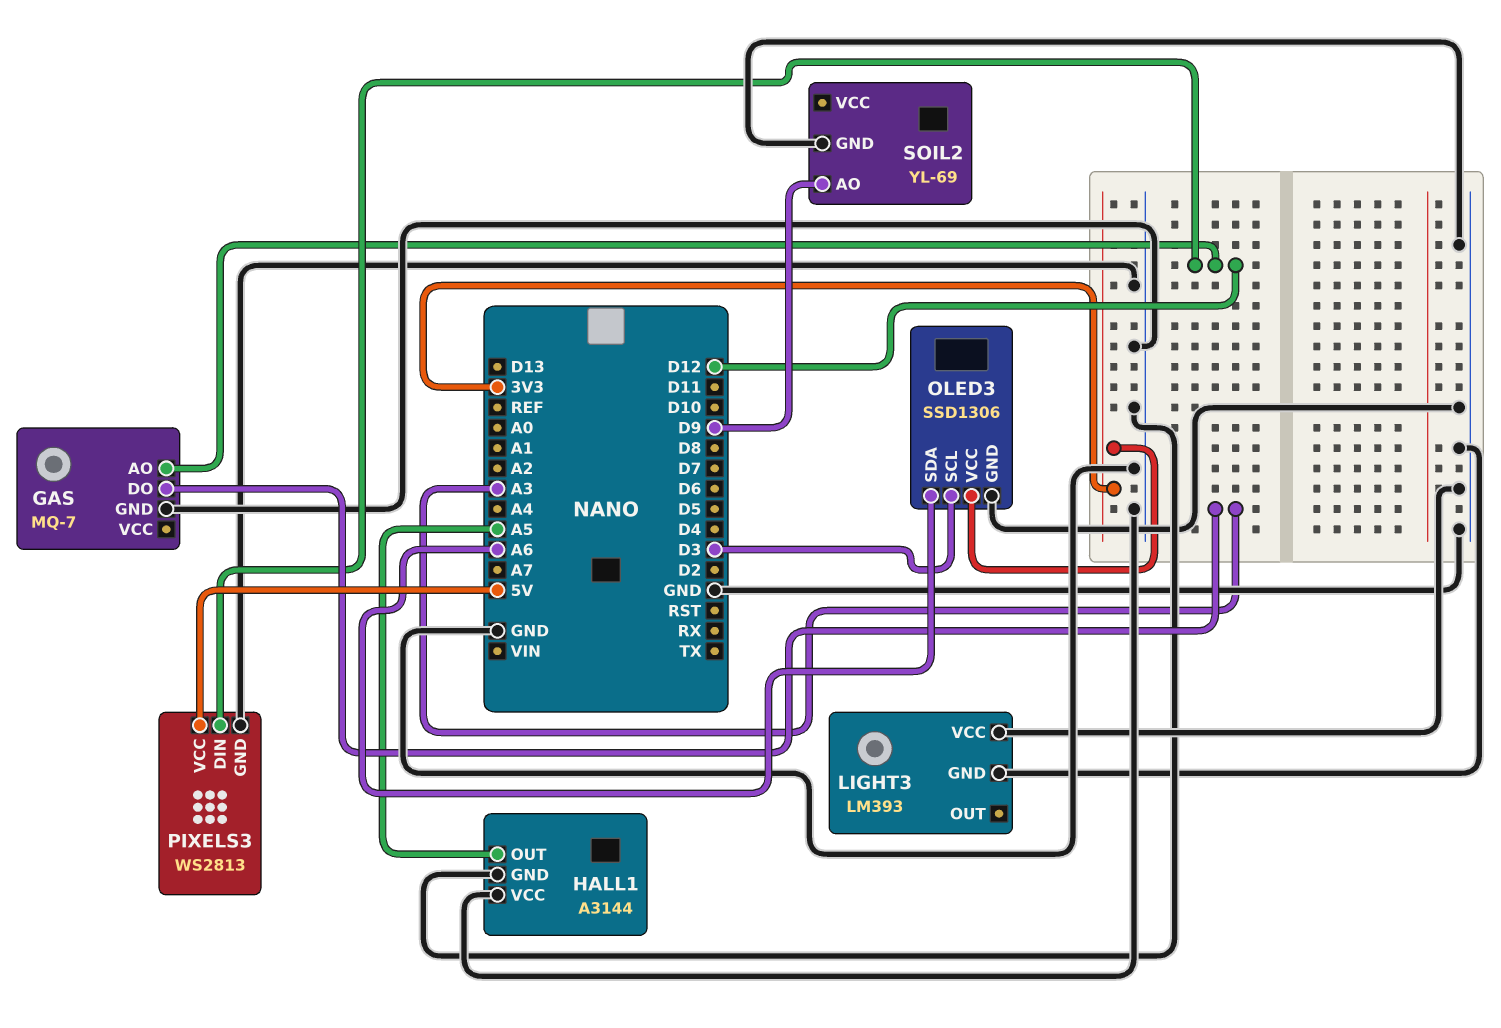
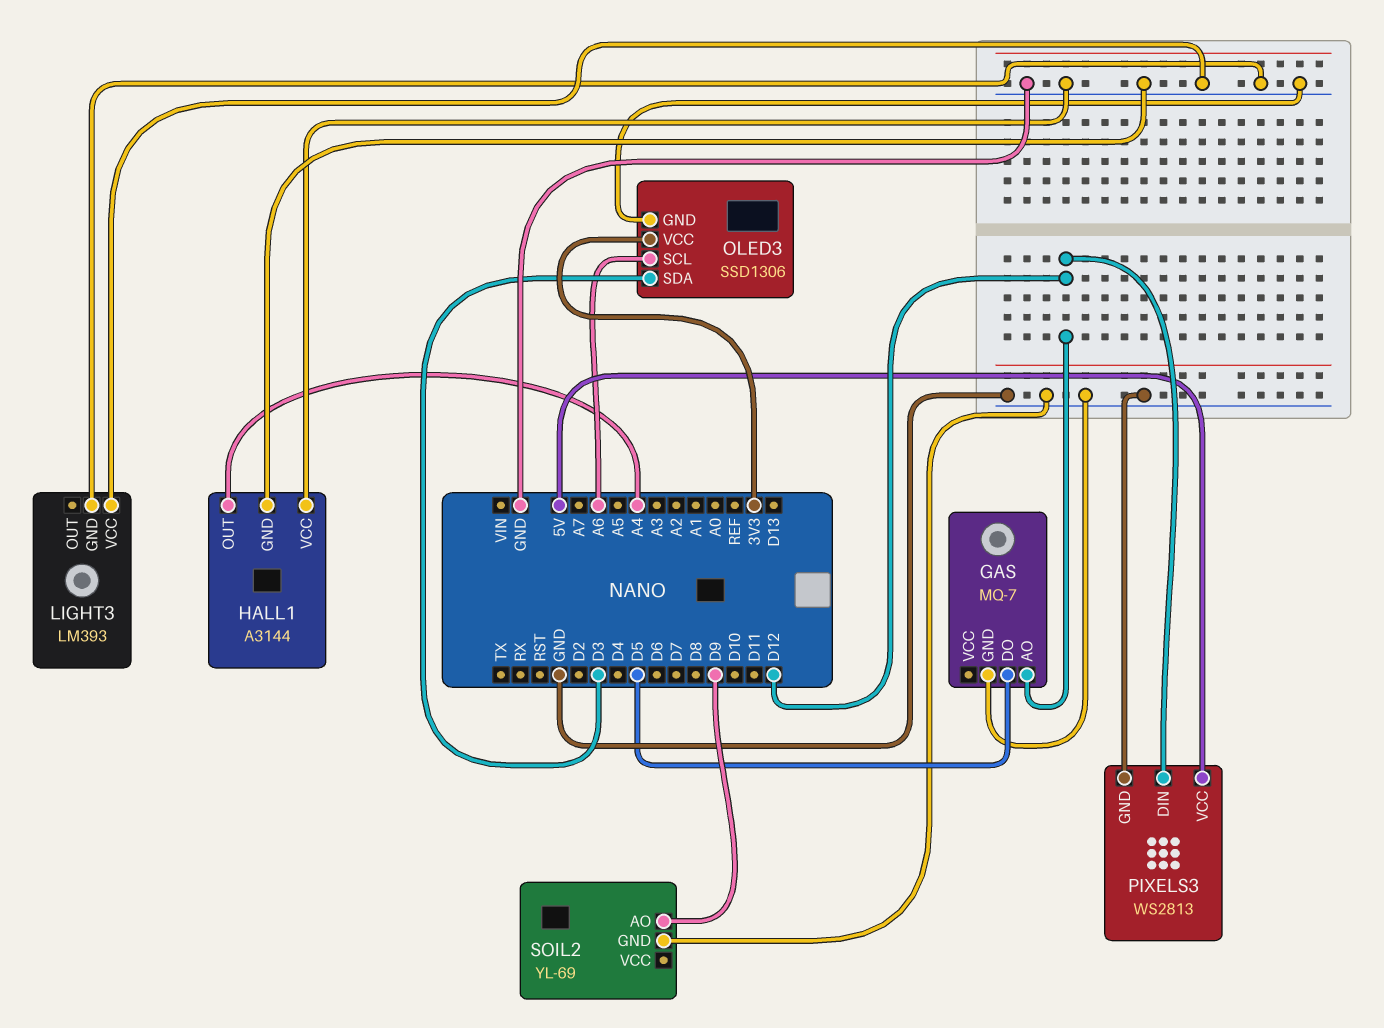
GAS pin DO: A3 -> D5
HALL1 pin OUT: A5 -> A4
OLED3 pin SCL: D3 -> A6
OLED3 pin SDA: A6 -> D3

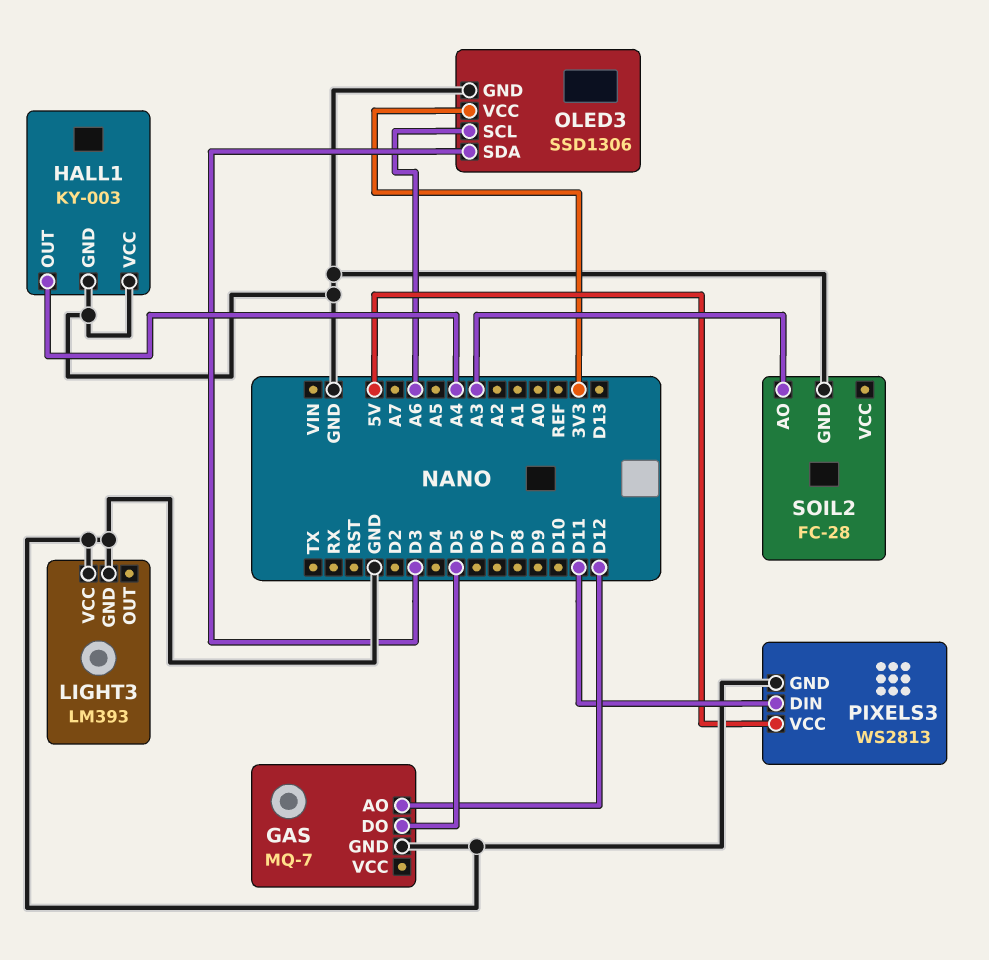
HALL1: A3144 -> KY-003
PIXELS3 pin DIN: D12 -> D11
SOIL2: YL-69 -> FC-28
SOIL2 pin AO: D9 -> A3

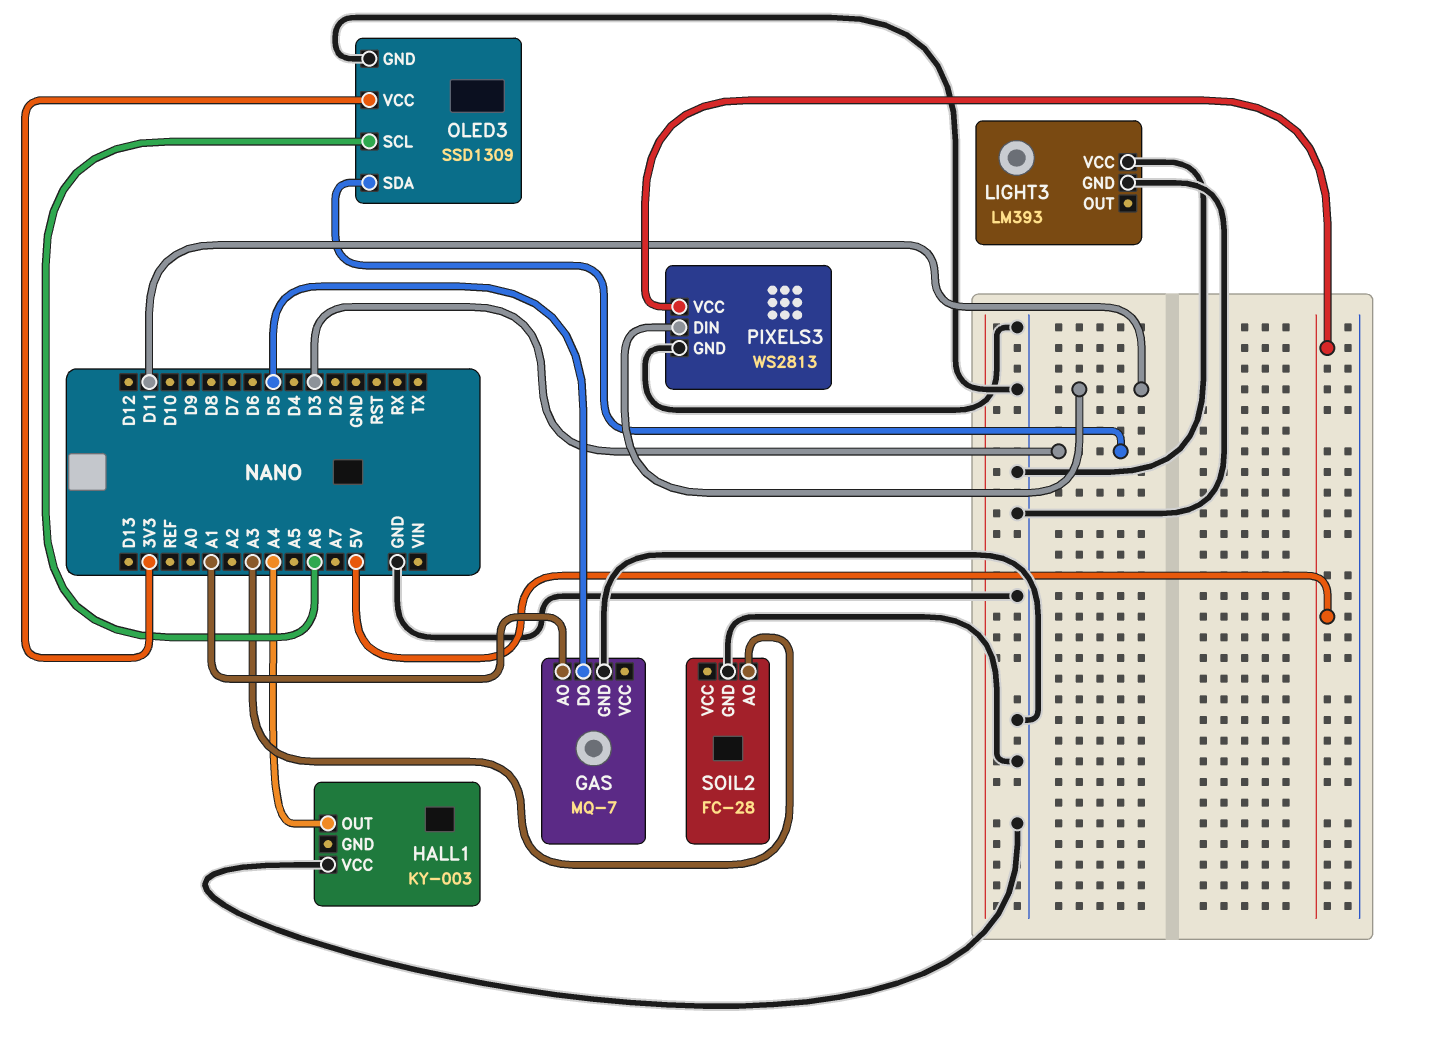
GAS pin AO: D12 -> A1
HALL1 pin GND: GND -> none
OLED3: SSD1306 -> SSD1309

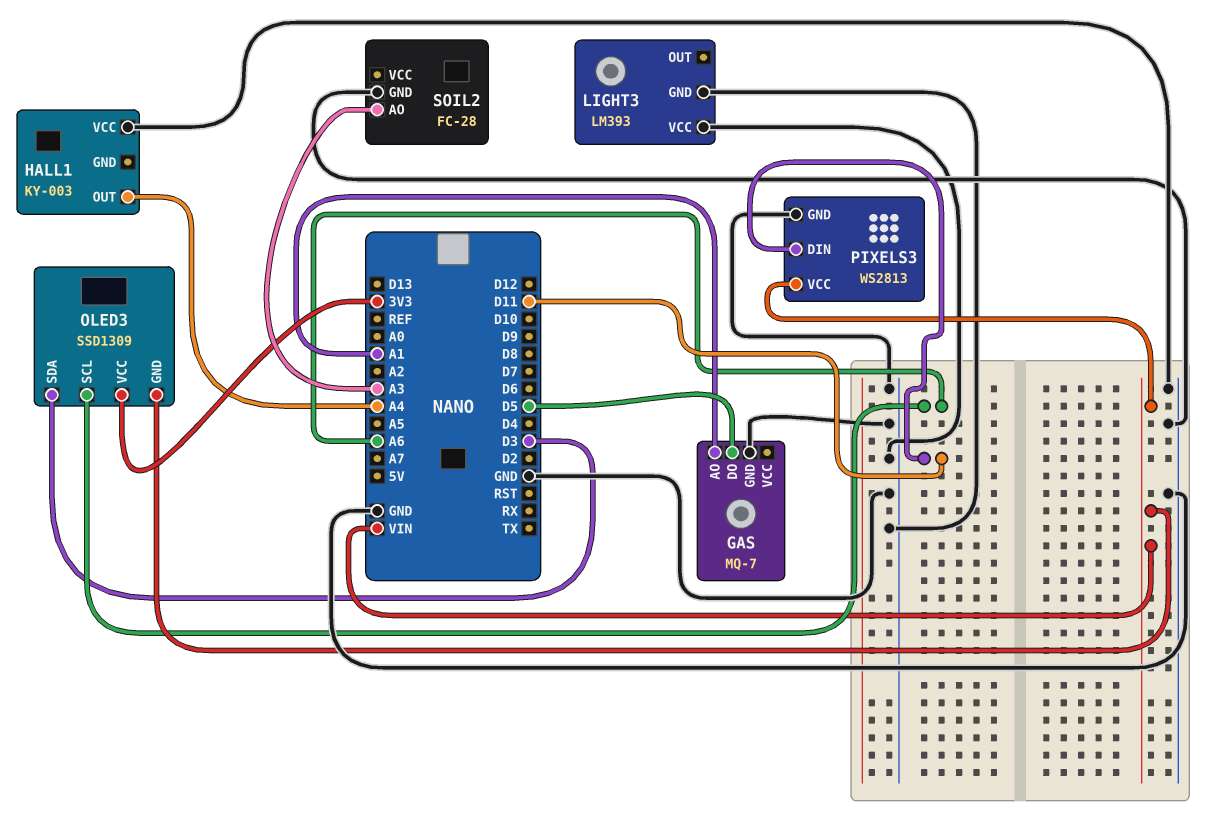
OLED3 pin GND: GND -> VIN
PIXELS3 pin VCC: 5V -> VIN

